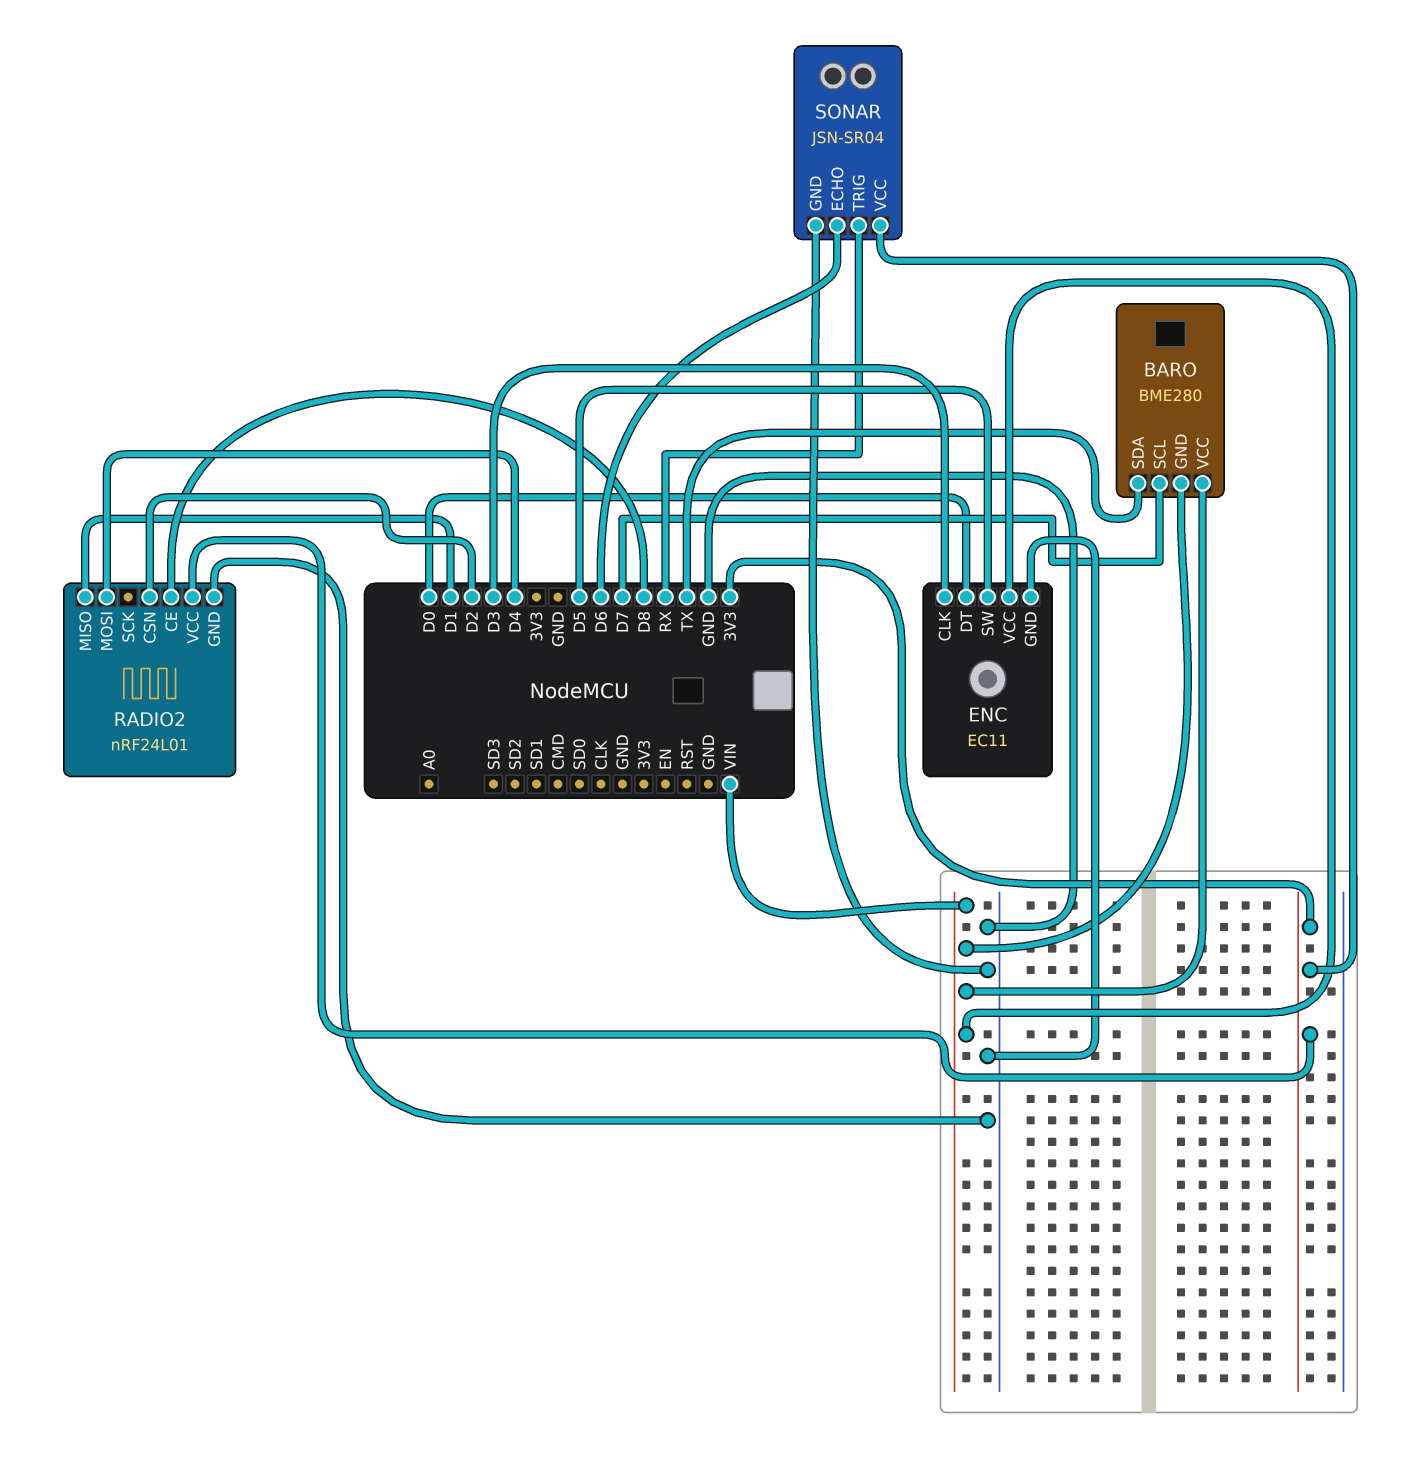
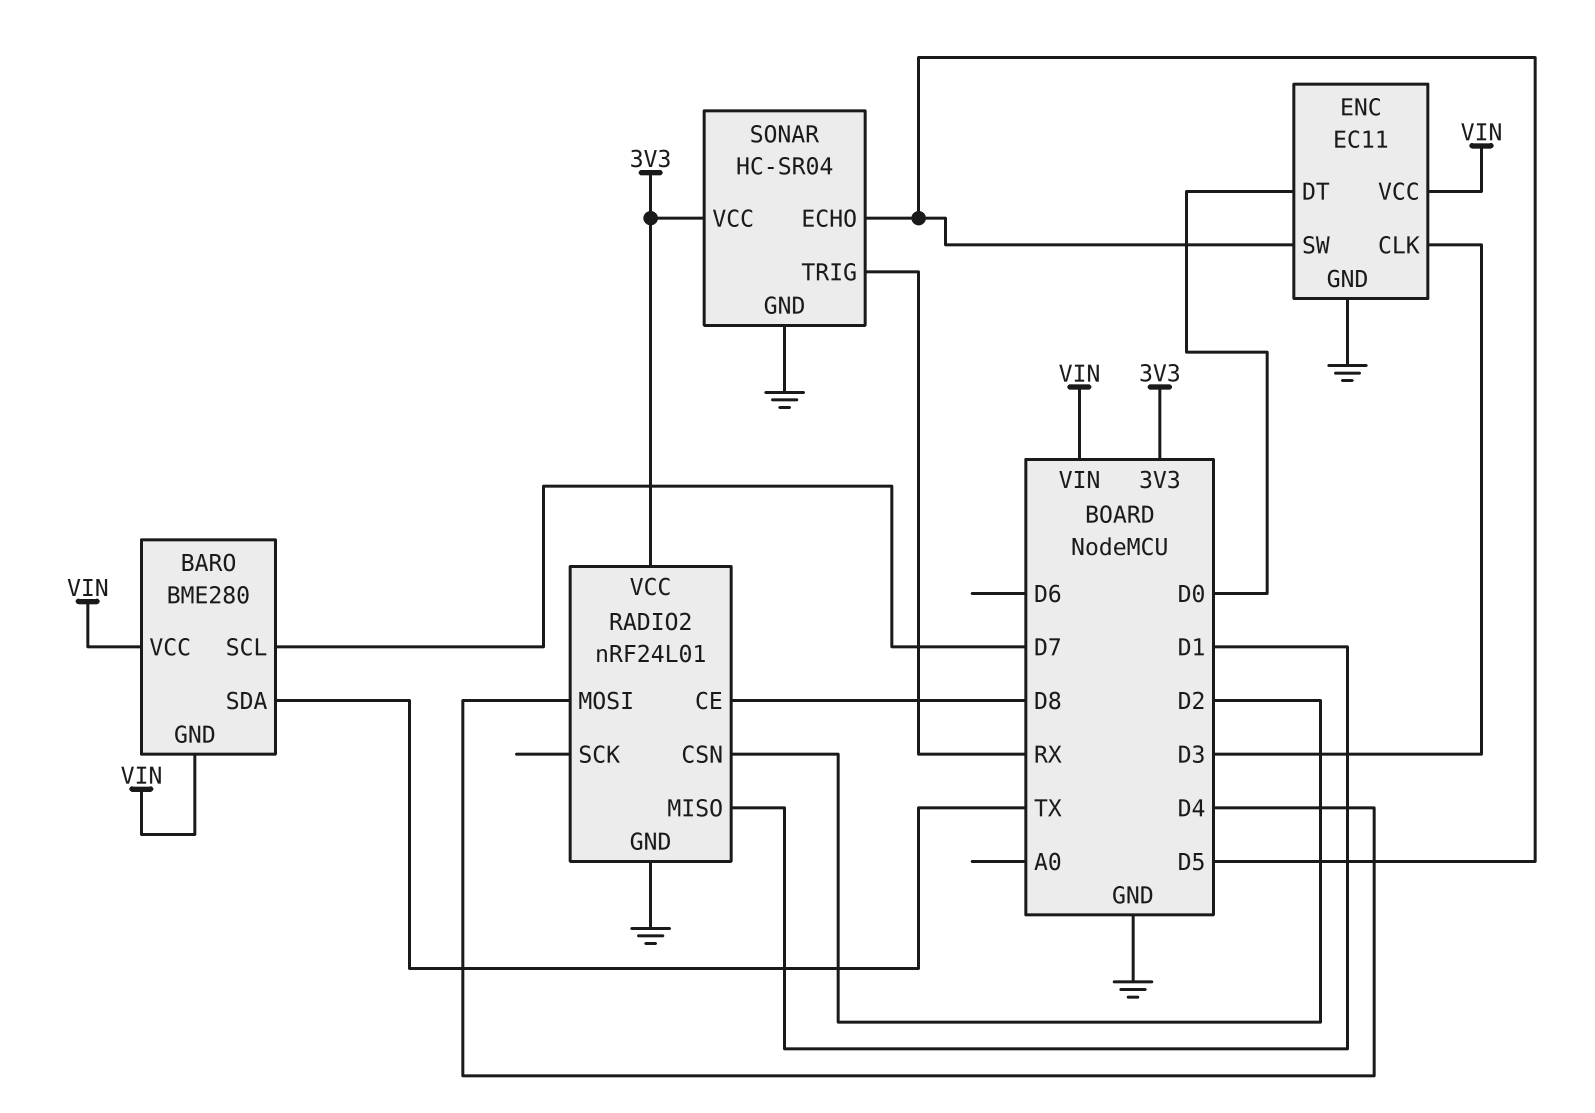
SONAR: JSN-SR04 -> HC-SR04
SONAR pin ECHO: D6 -> D5

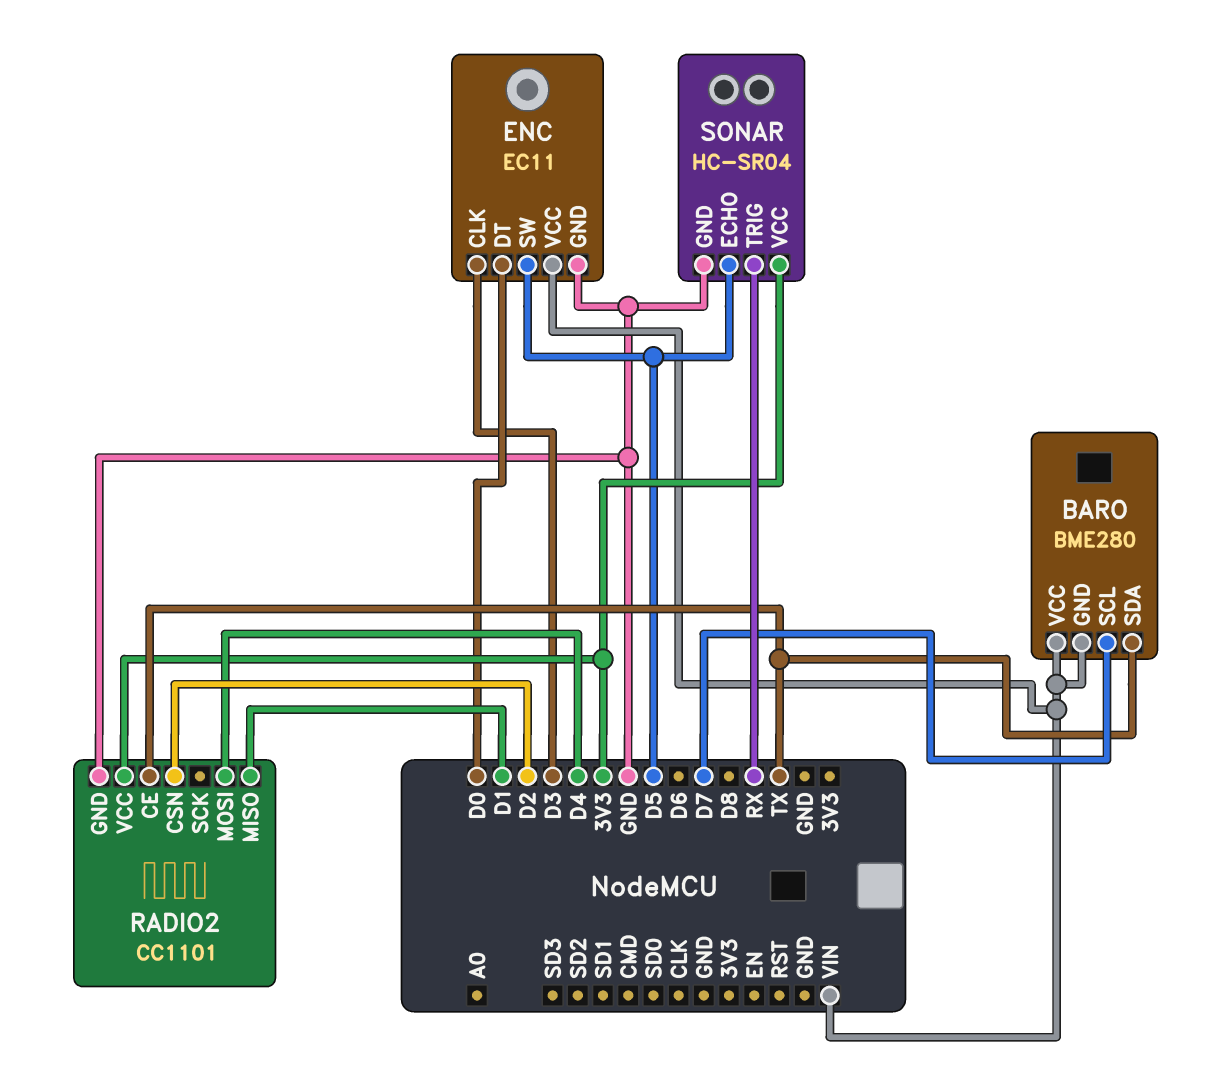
RADIO2: nRF24L01 -> CC1101
RADIO2 pin CE: D8 -> TX

